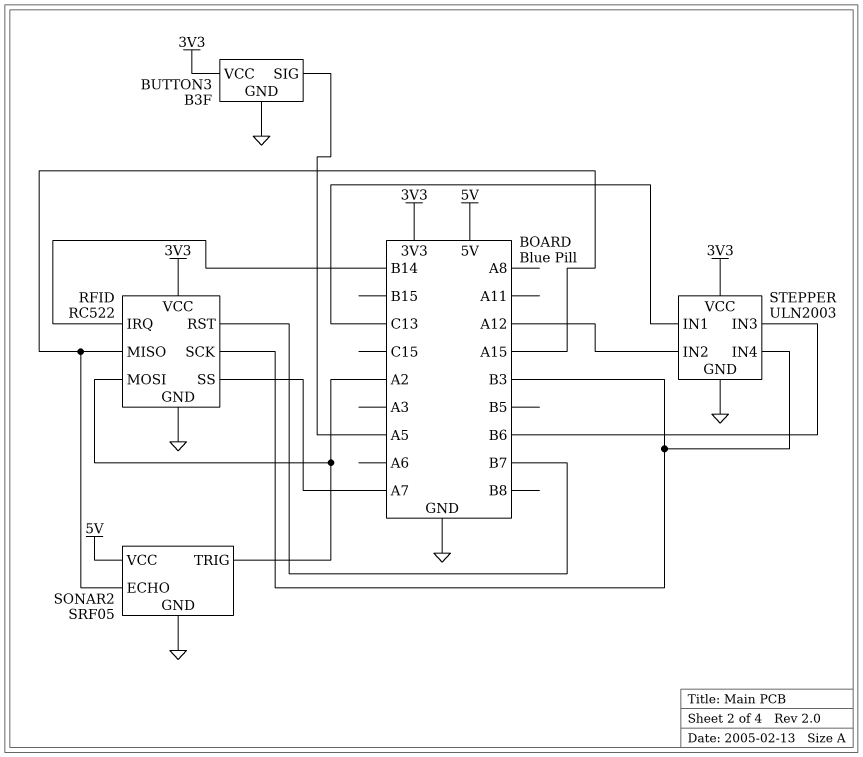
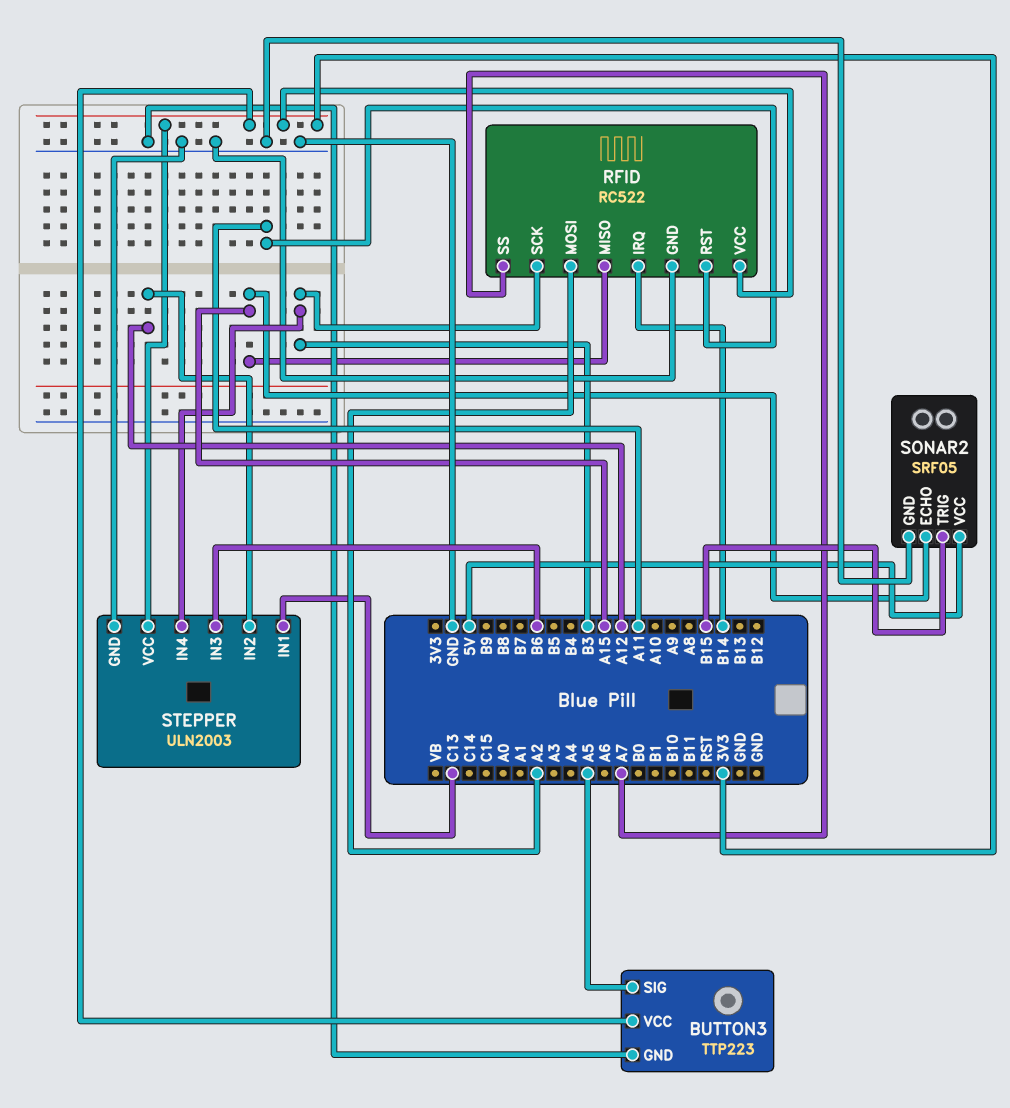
BUTTON3: B3F -> TTP223
RFID pin RST: B7 -> A11
SONAR2 pin TRIG: A2 -> B15

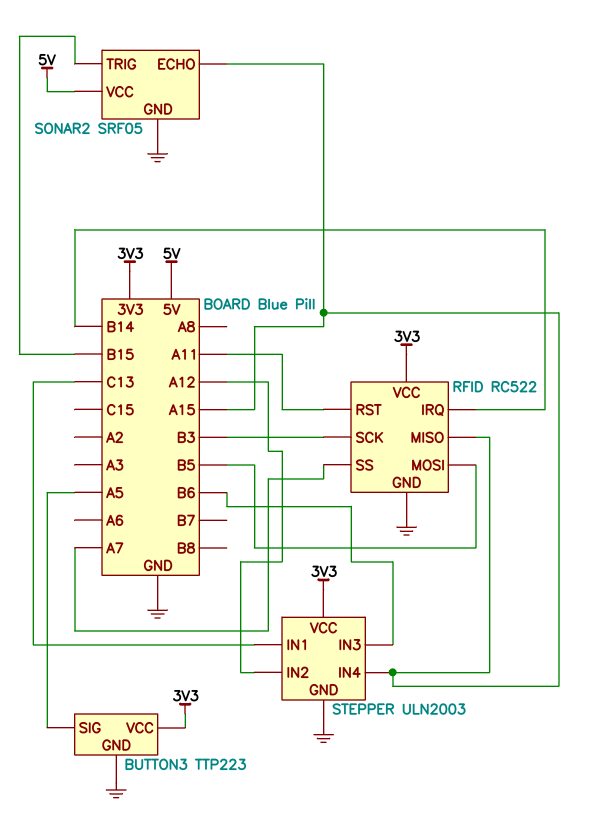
RFID pin MOSI: A2 -> B5
STEPPER pin IN4: B3 -> A15

